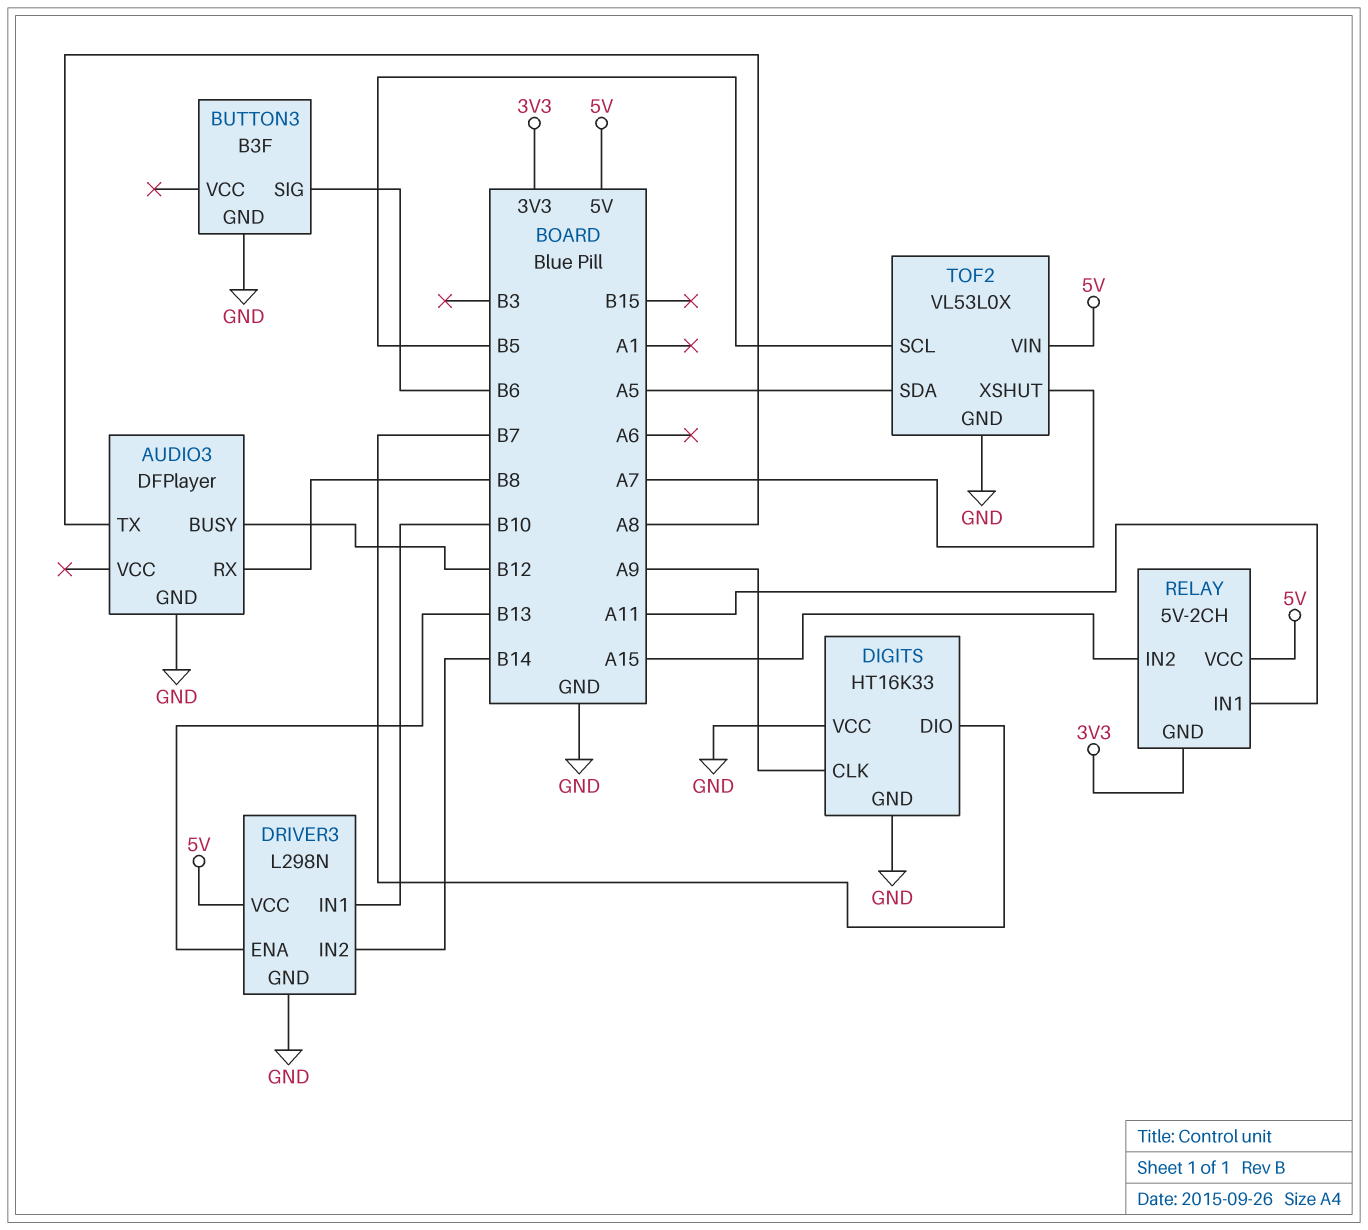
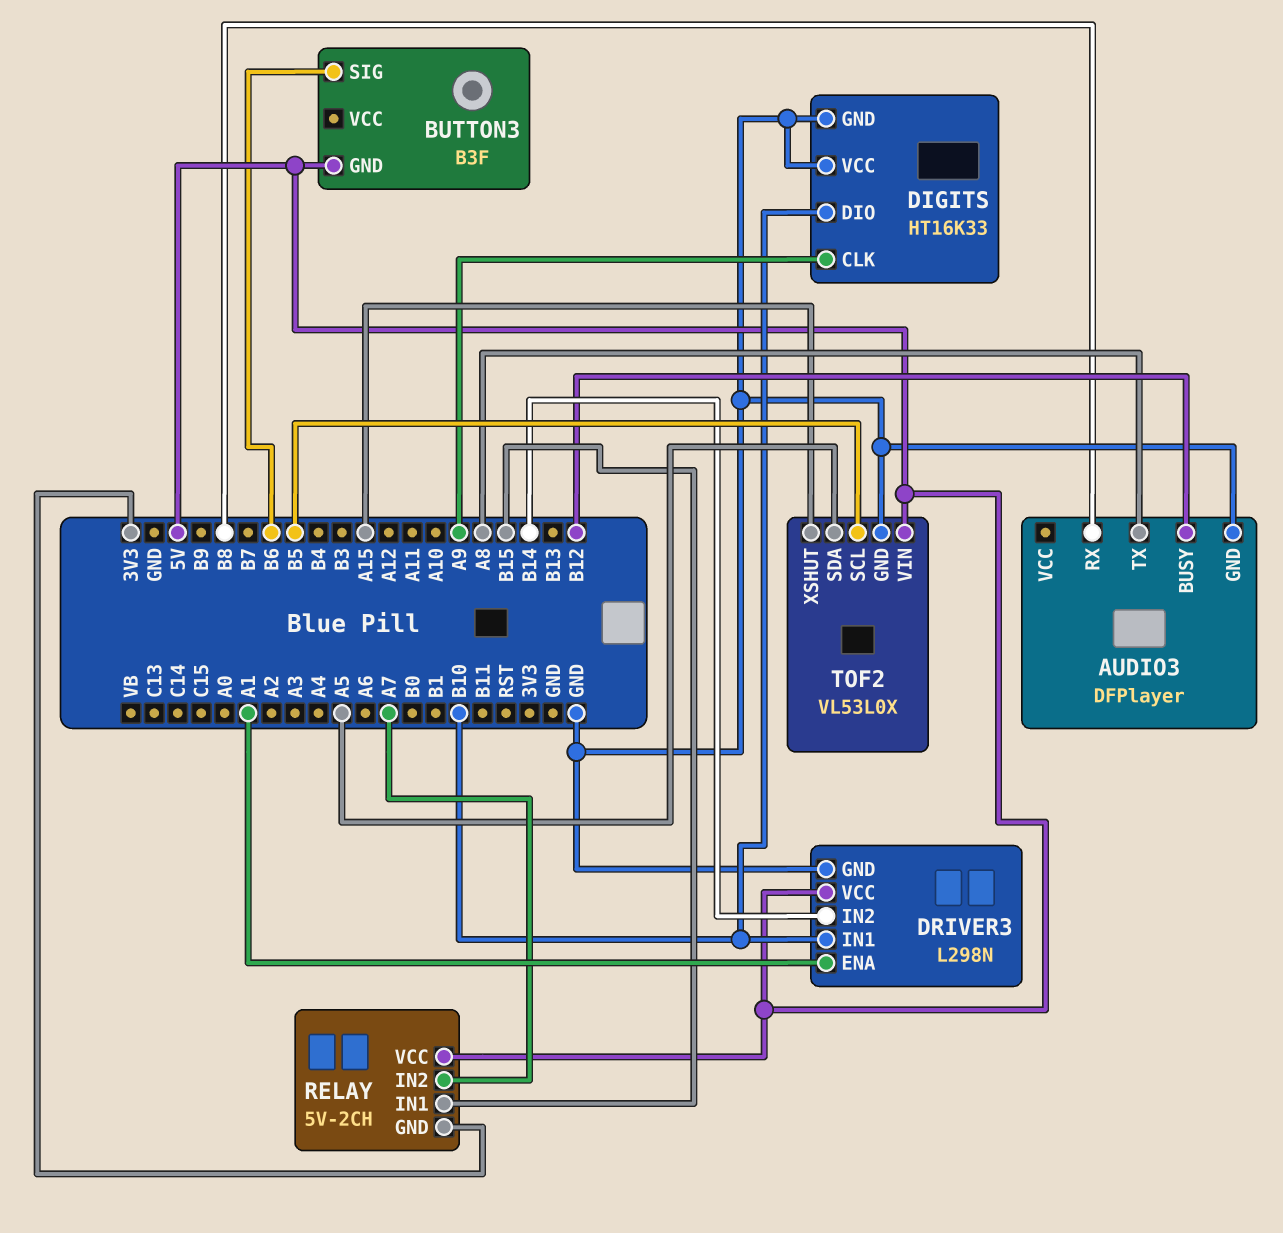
BUTTON3 pin GND: GND -> 5V
DIGITS pin DIO: B7 -> B10
DRIVER3 pin ENA: B13 -> A1
RELAY pin IN1: A11 -> B15
RELAY pin IN2: A15 -> A7
TOF2 pin XSHUT: A7 -> A15

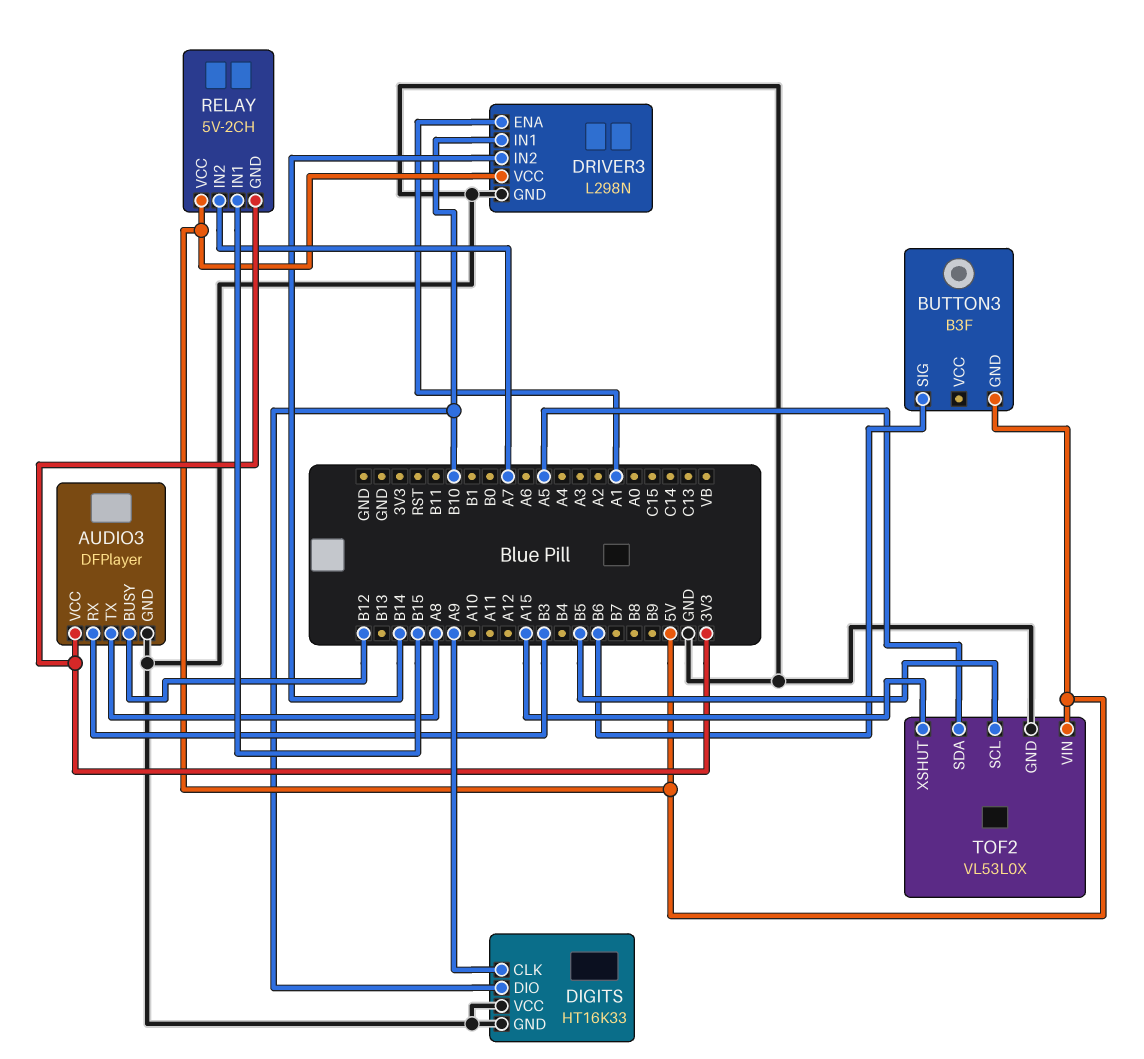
AUDIO3 pin RX: B8 -> B3
AUDIO3 pin VCC: none -> 3V3

